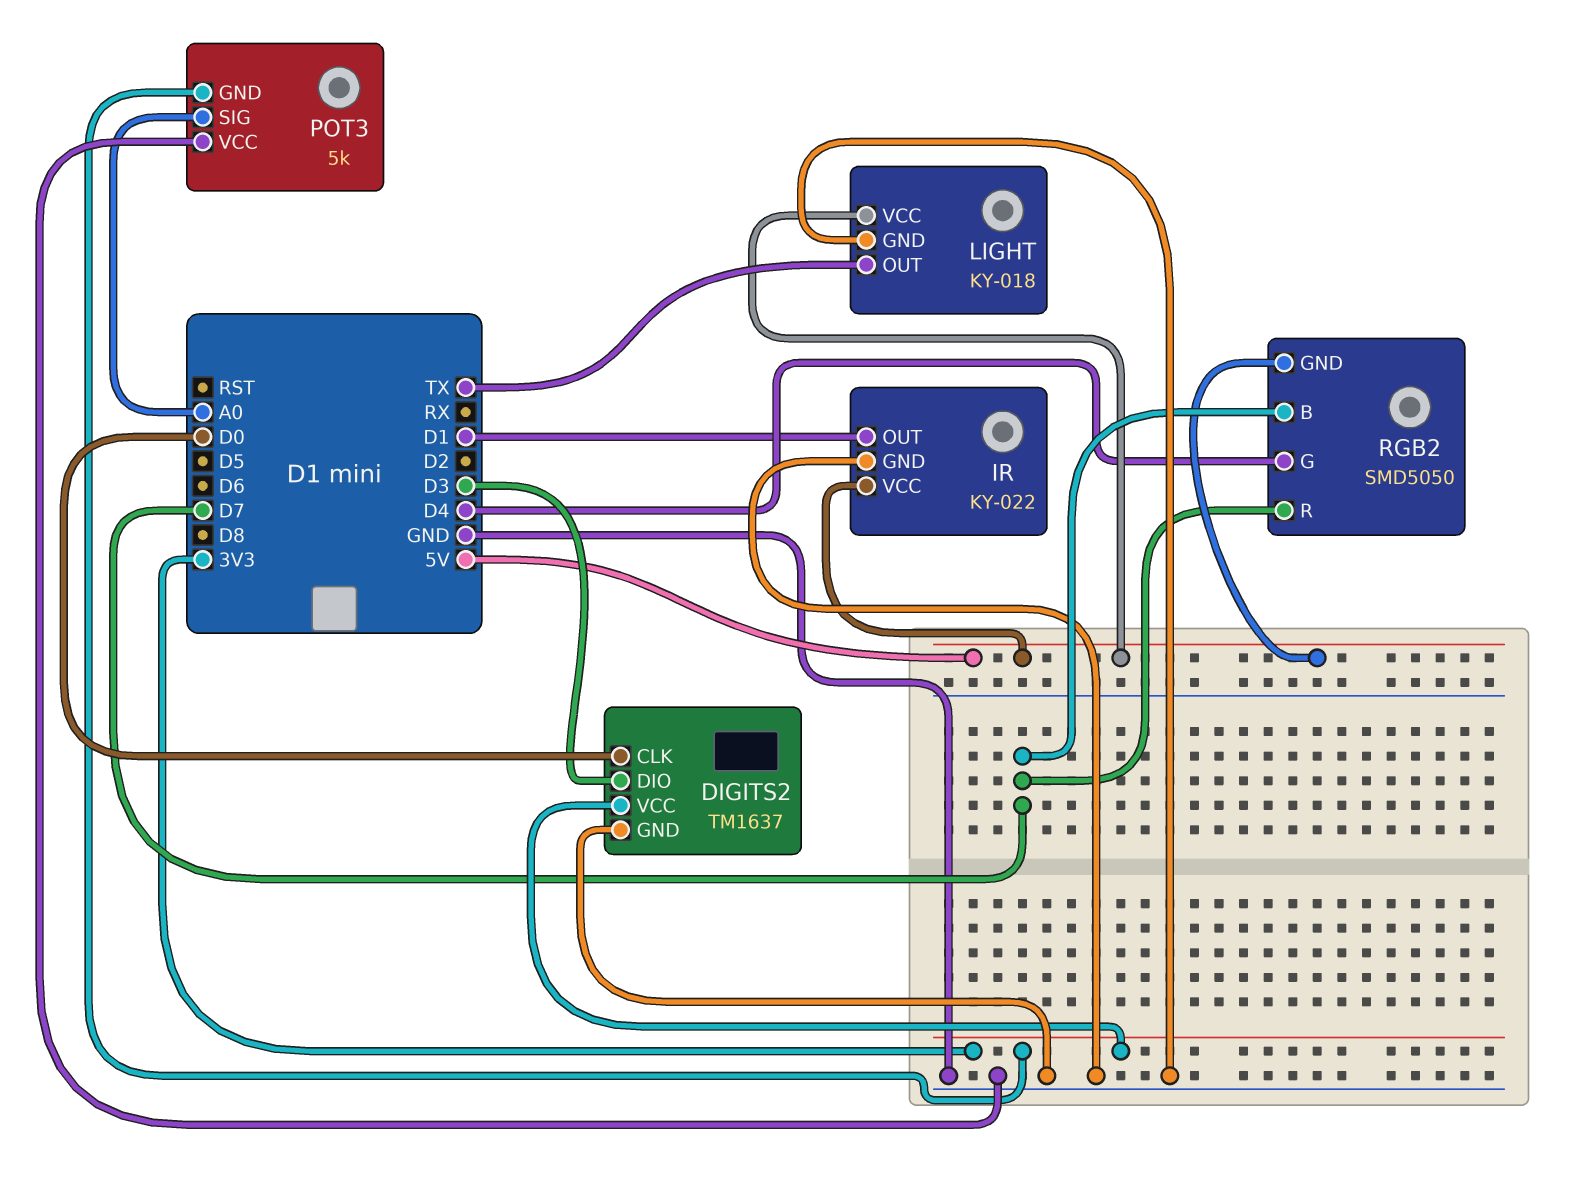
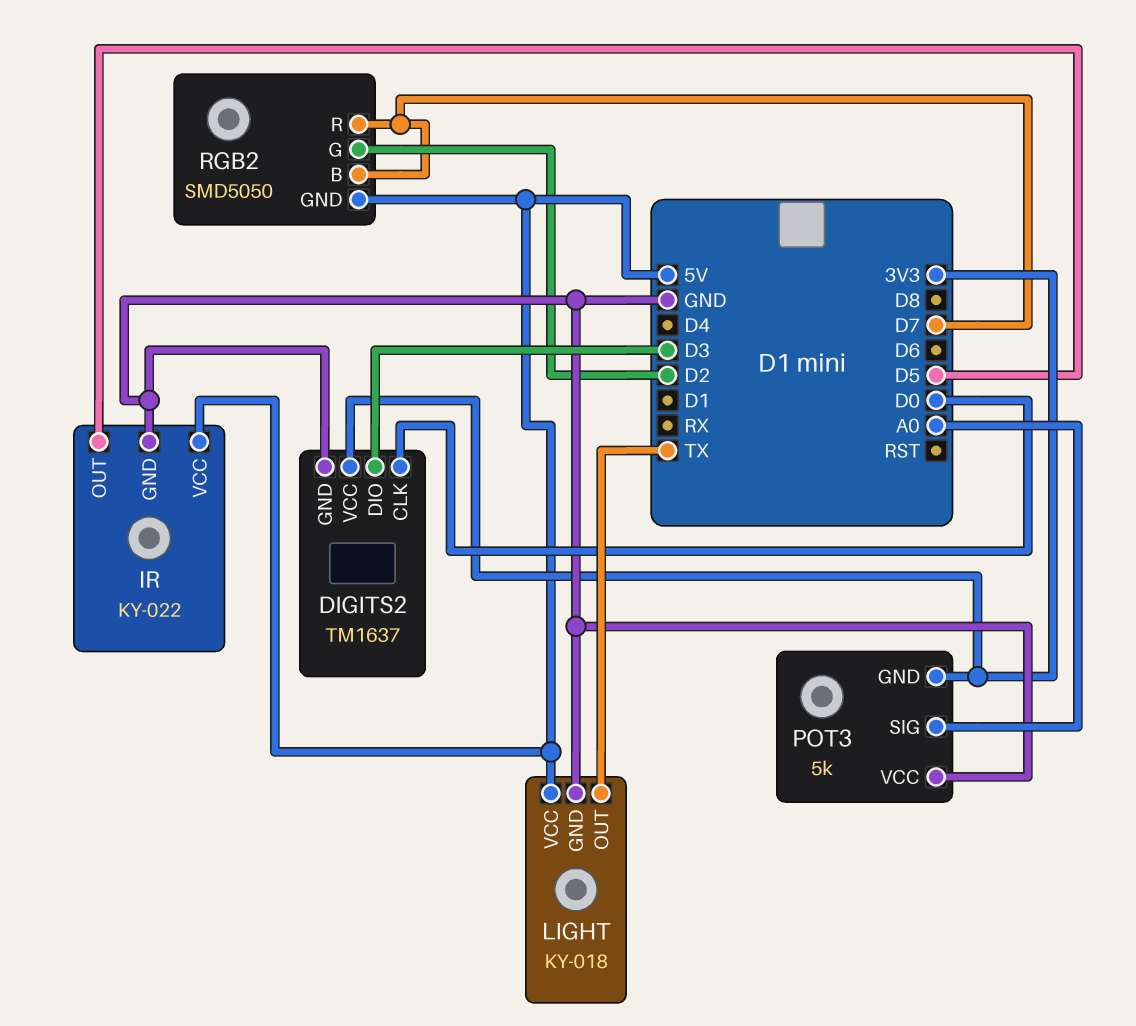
IR pin OUT: D1 -> D5
RGB2 pin G: D4 -> D2

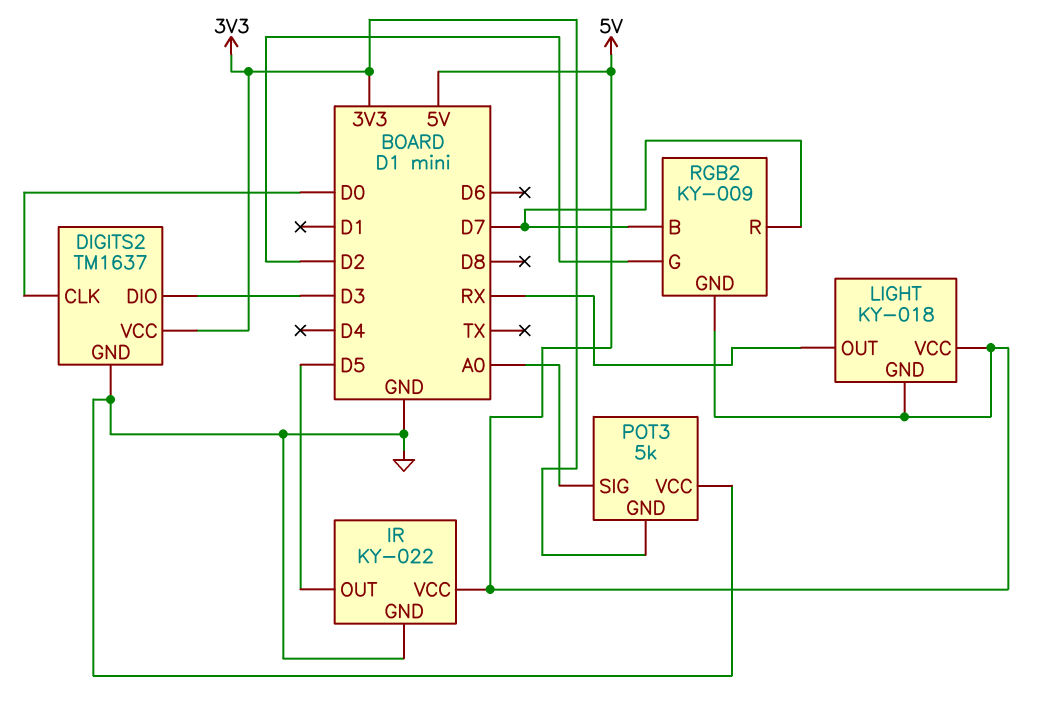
LIGHT pin GND: GND -> 5V
LIGHT pin OUT: TX -> RX
RGB2: SMD5050 -> KY-009

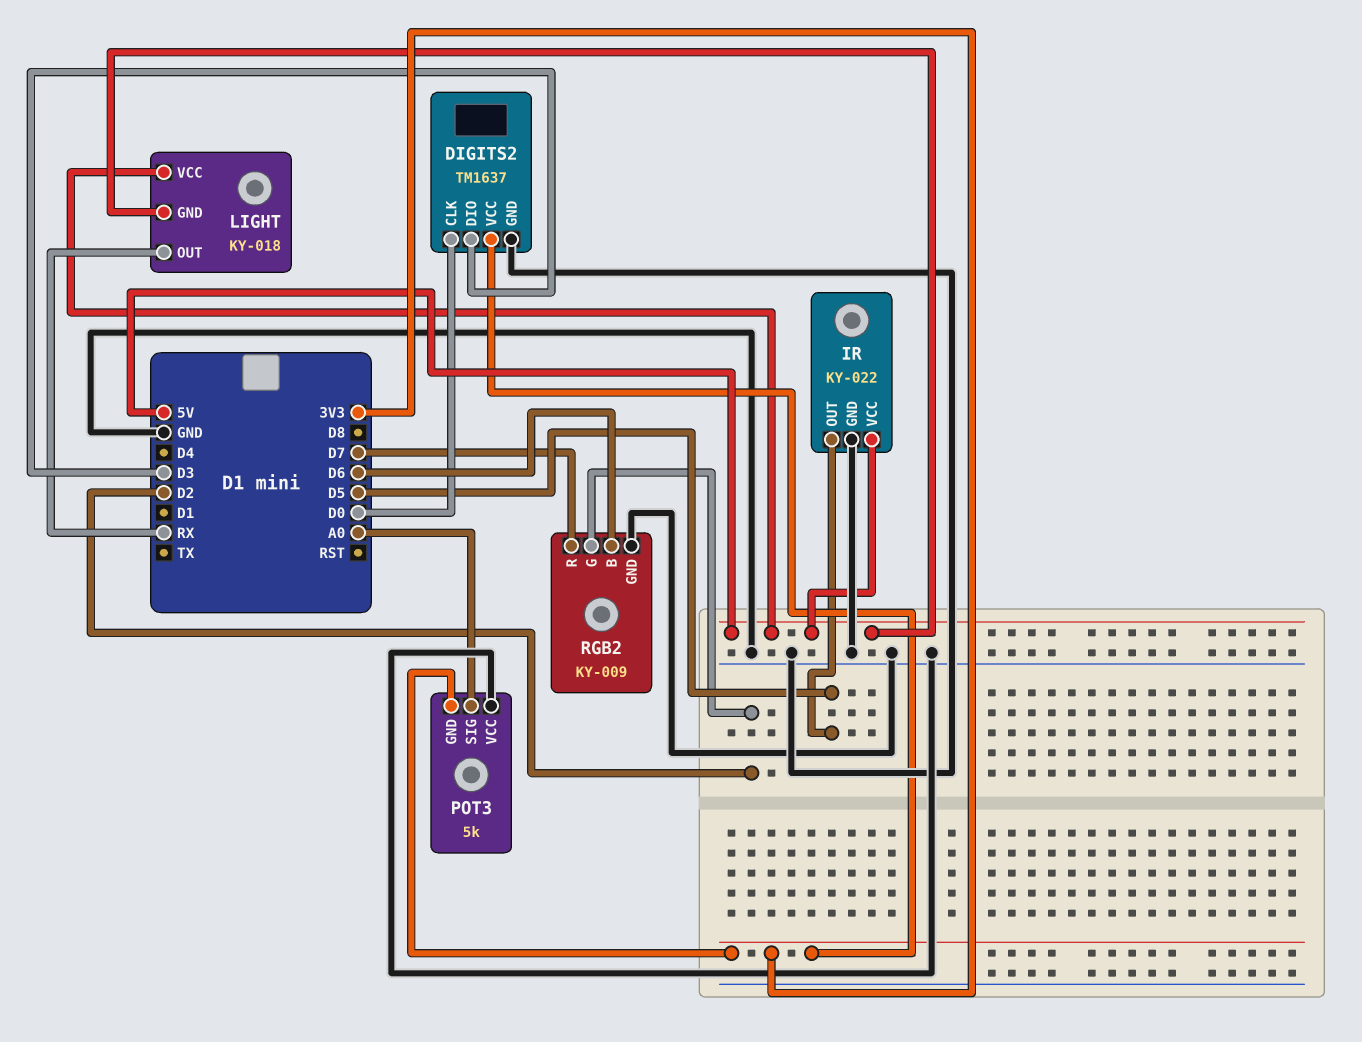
RGB2 pin B: D7 -> D6
RGB2 pin GND: 5V -> GND

